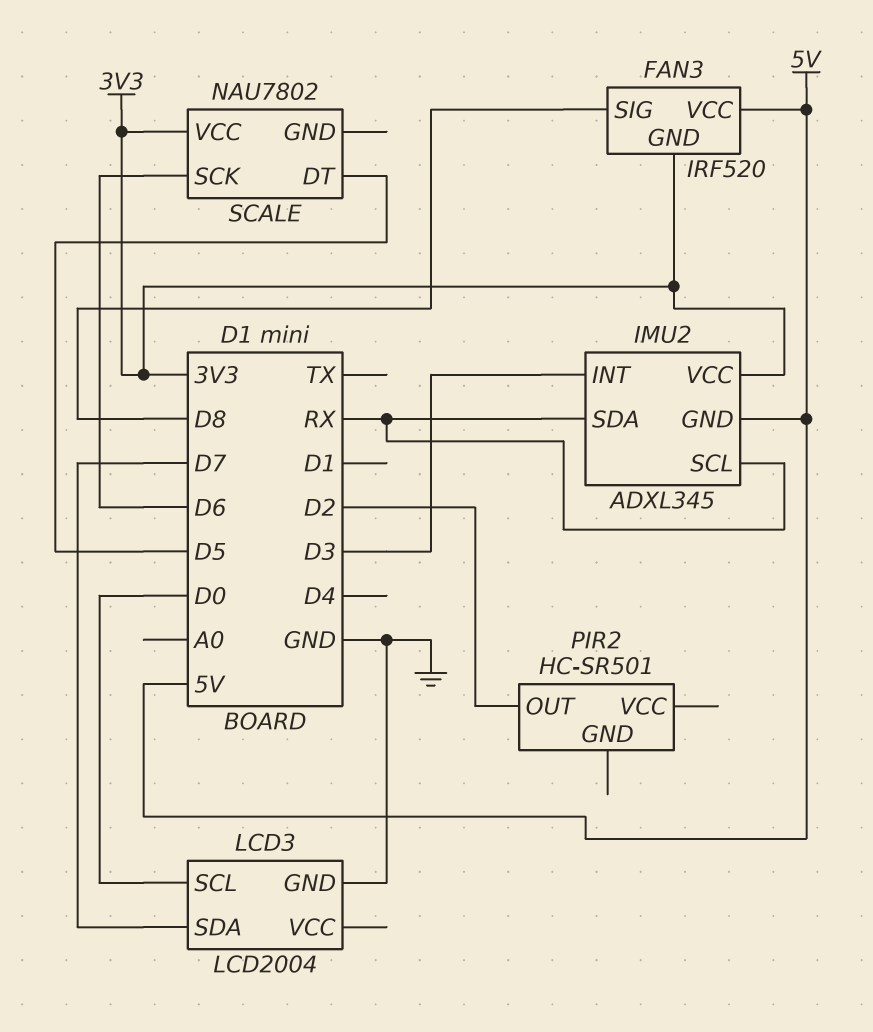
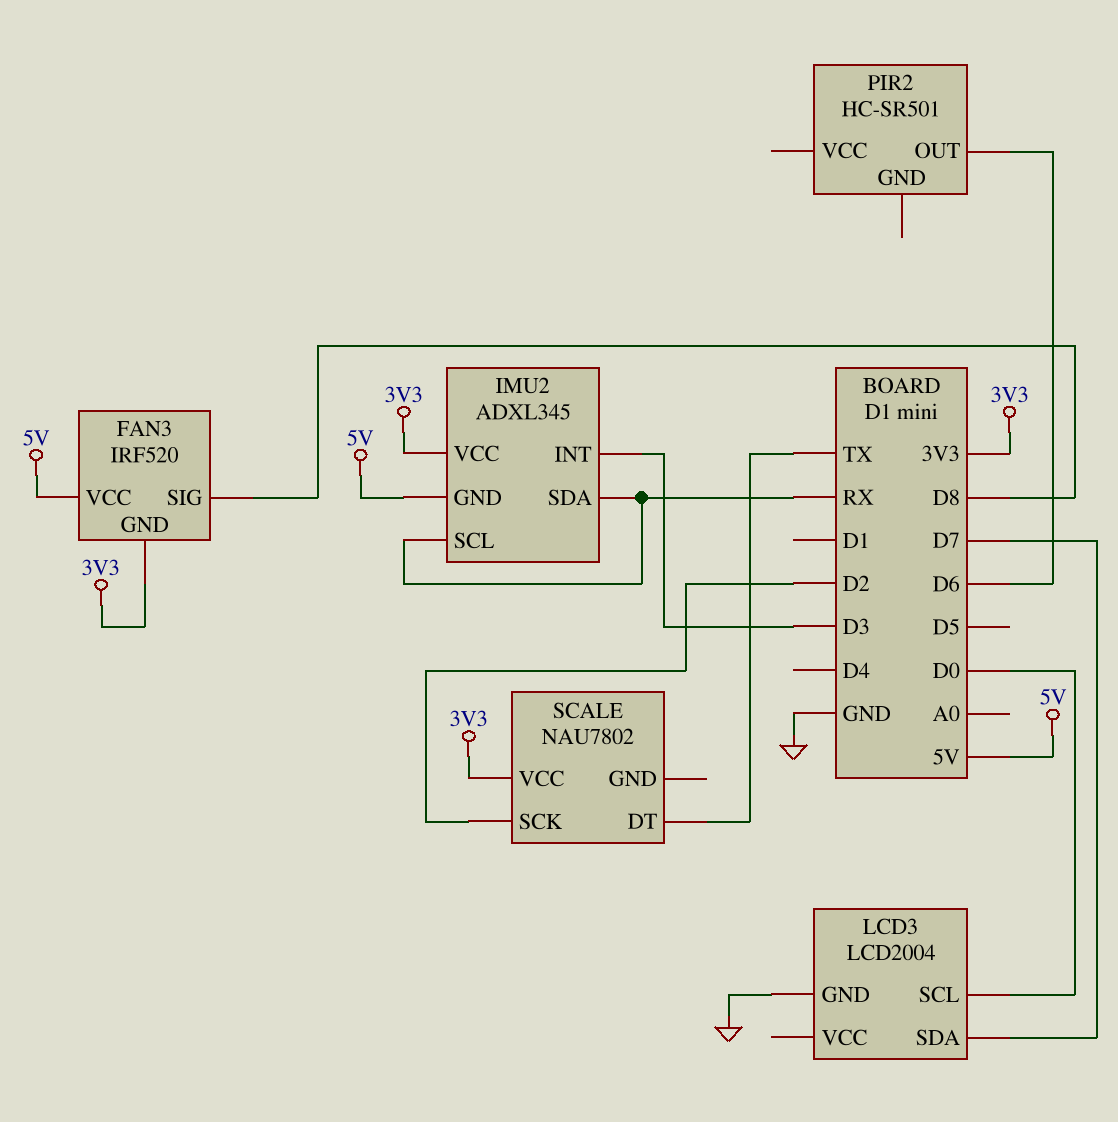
PIR2 pin OUT: D2 -> D6
SCALE pin DT: D5 -> TX
SCALE pin SCK: D6 -> D2

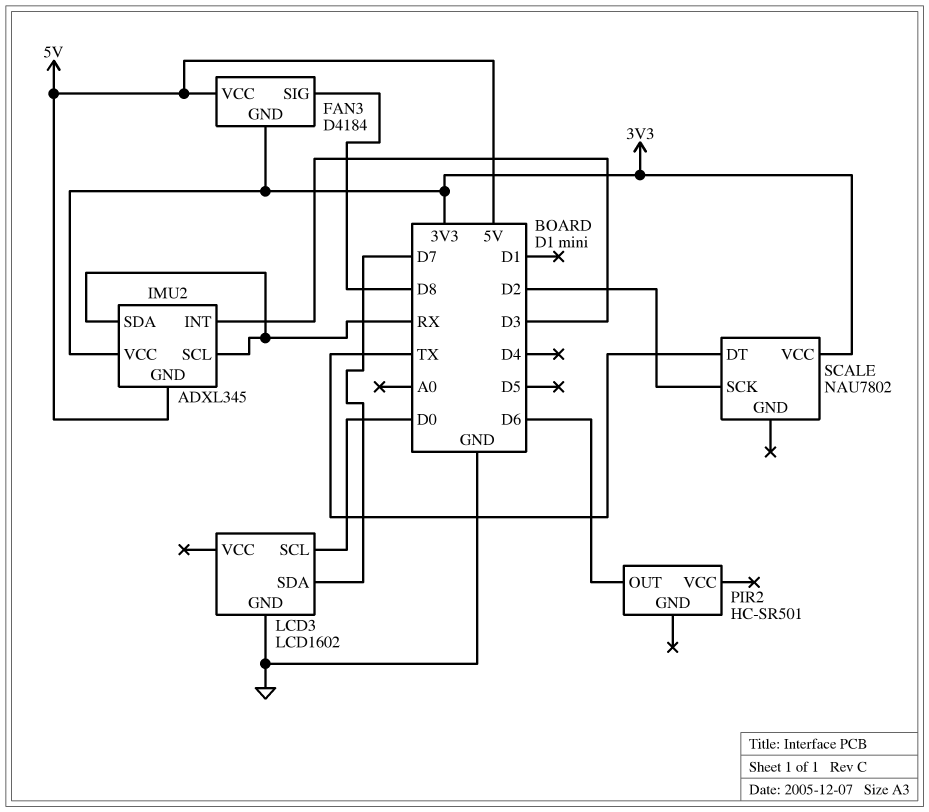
FAN3: IRF520 -> D4184
LCD3: LCD2004 -> LCD1602

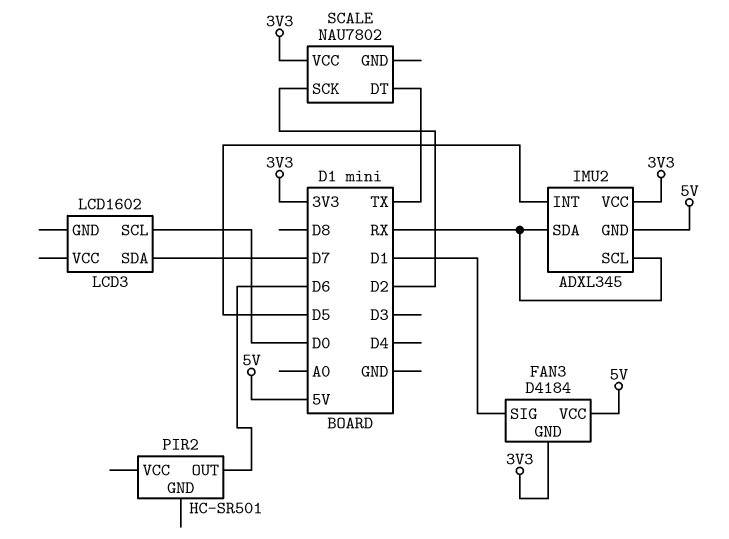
FAN3 pin SIG: D8 -> D1
IMU2 pin INT: D3 -> D5
LCD3 pin GND: GND -> none

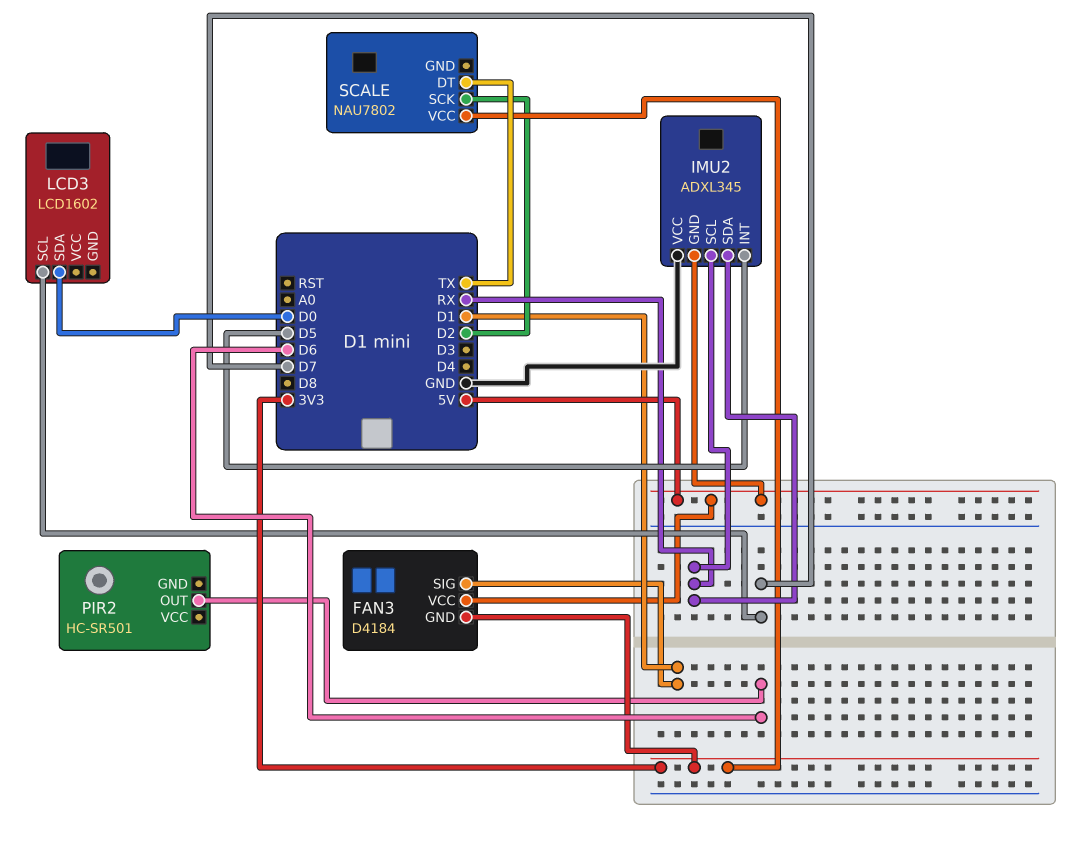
IMU2 pin VCC: 3V3 -> GND
LCD3 pin SCL: D0 -> D7
LCD3 pin SDA: D7 -> D0

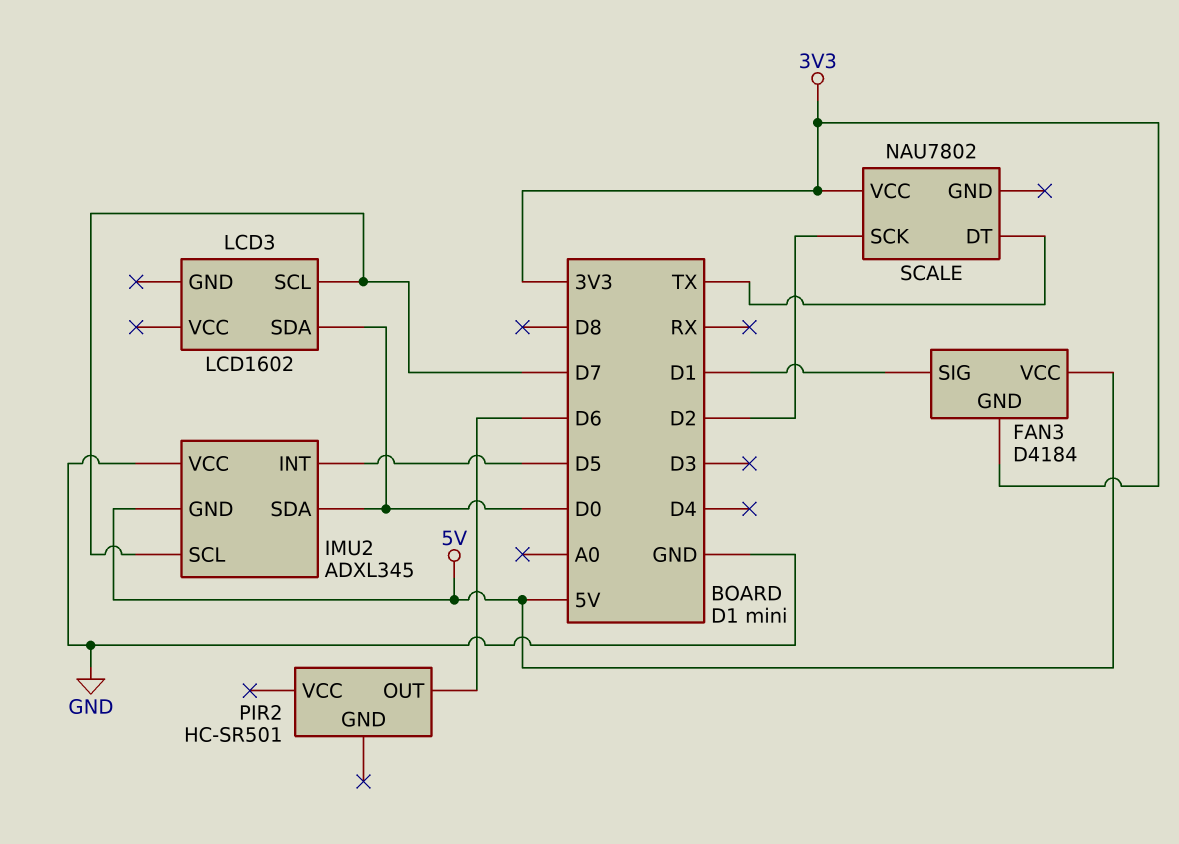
IMU2 pin SCL: RX -> D7
IMU2 pin SDA: RX -> D0

